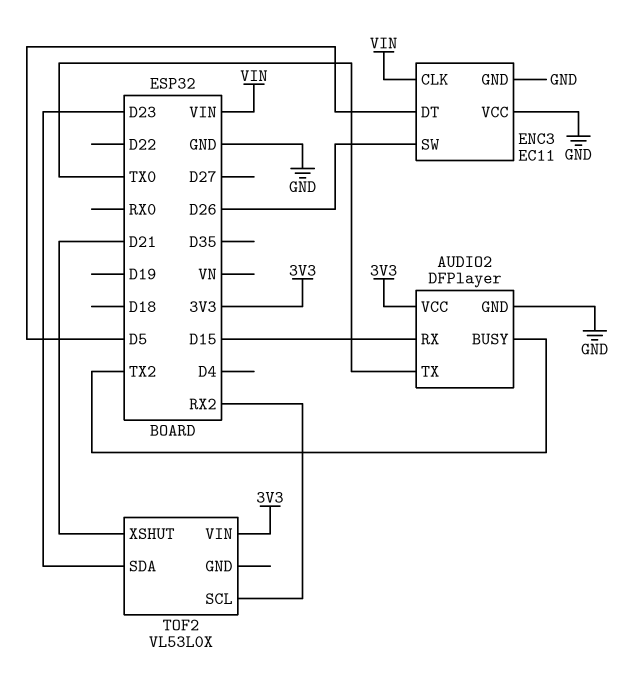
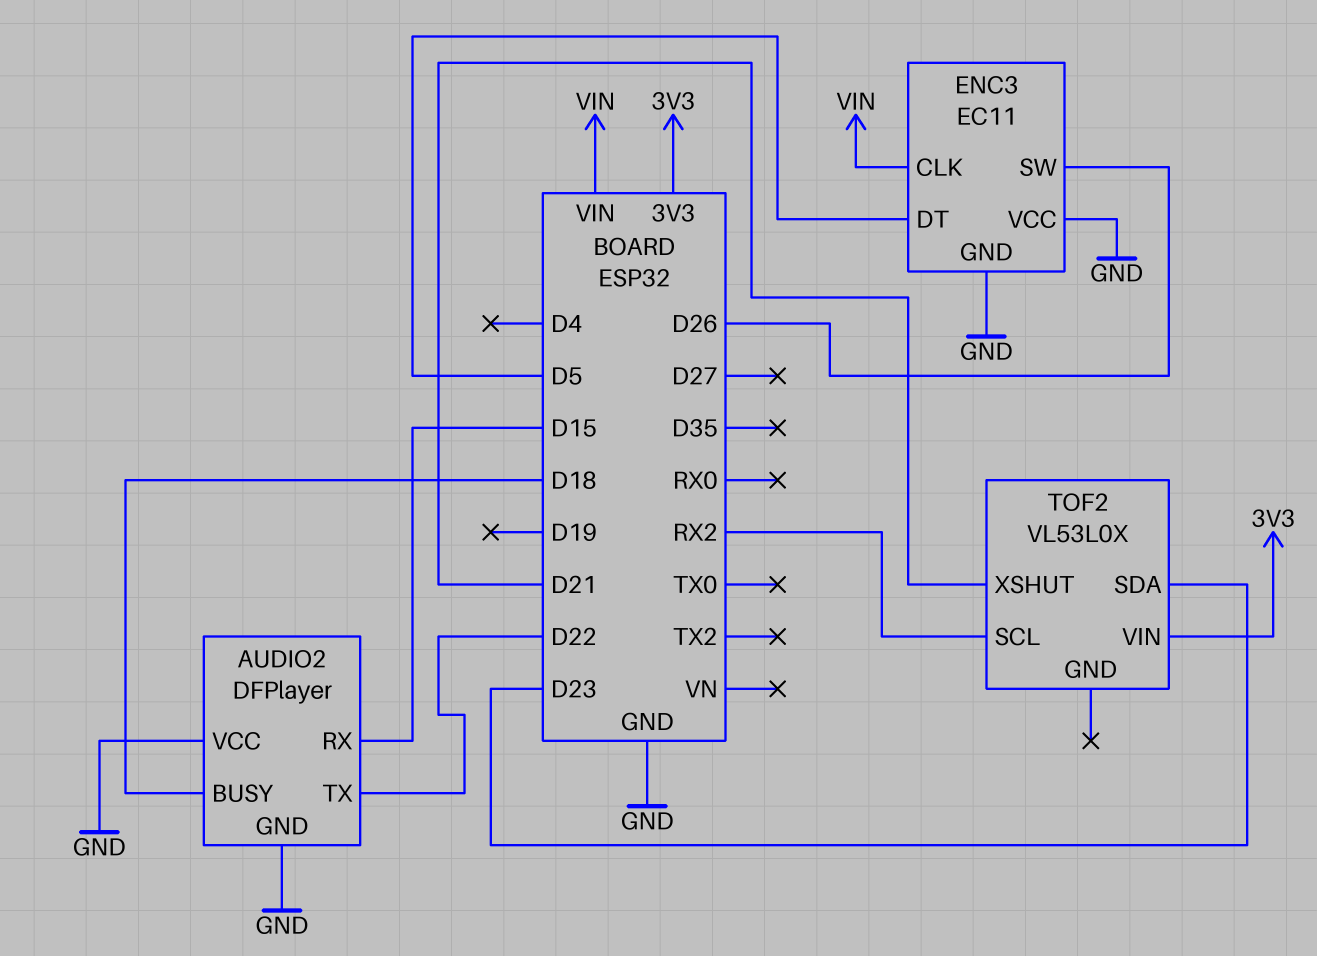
AUDIO2 pin BUSY: TX2 -> D18
AUDIO2 pin TX: TX0 -> D22
AUDIO2 pin VCC: 3V3 -> GND

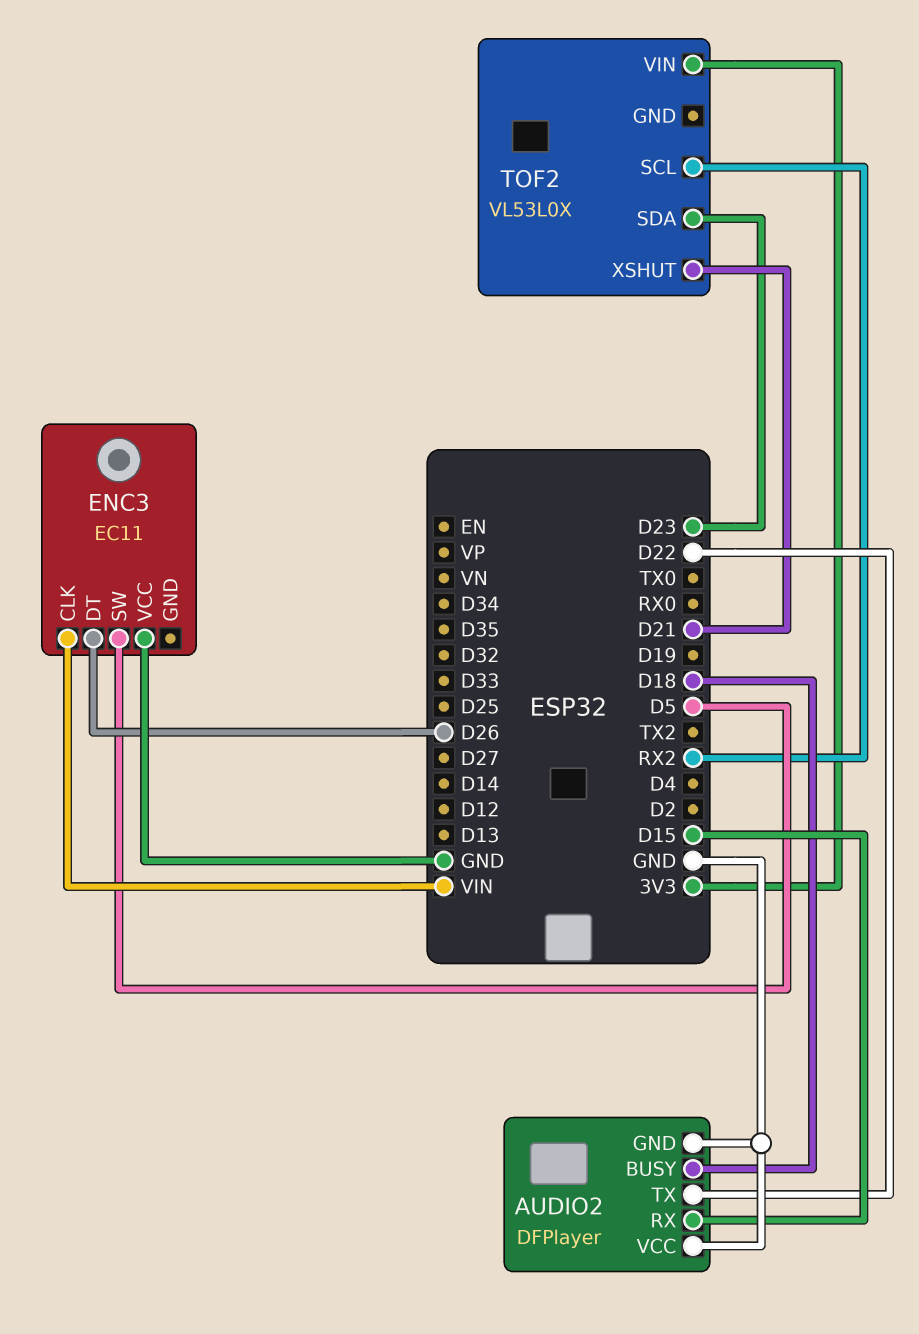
ENC3 pin DT: D5 -> D26
ENC3 pin GND: GND -> none
ENC3 pin SW: D26 -> D5

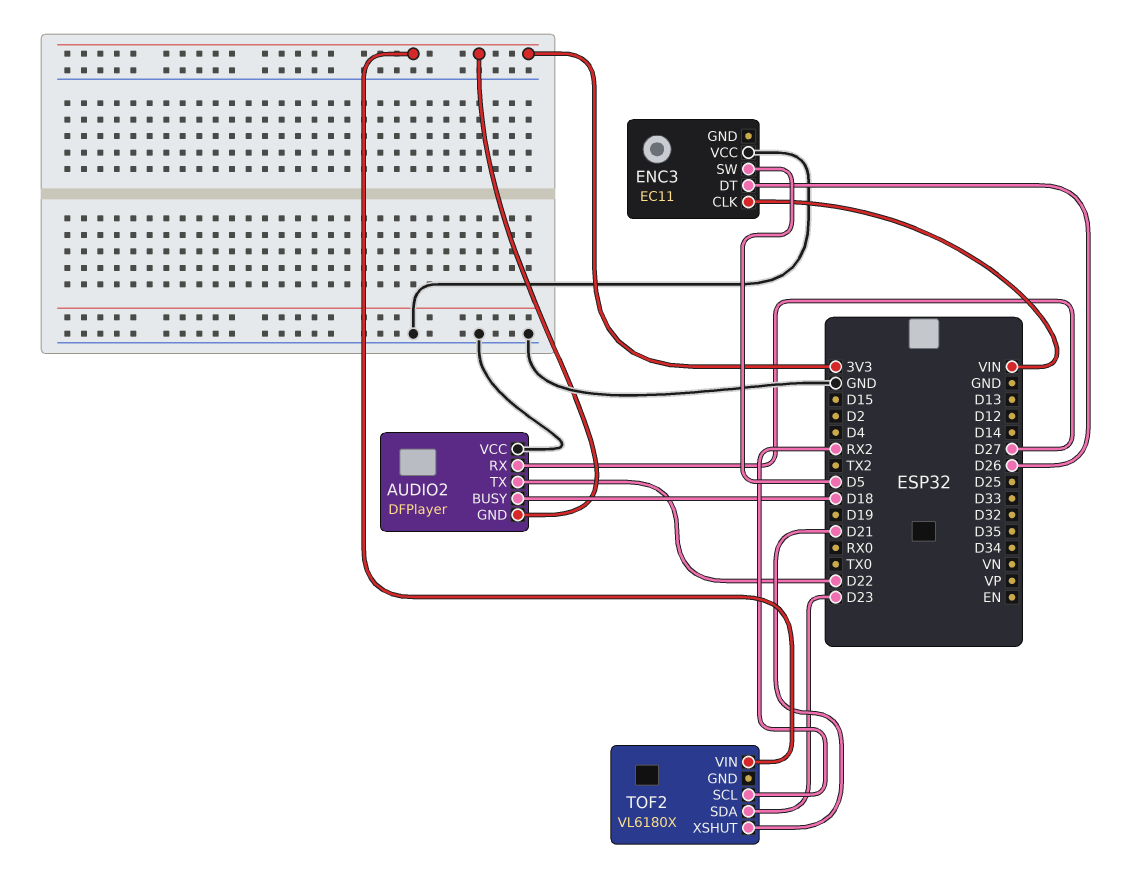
AUDIO2 pin GND: GND -> 3V3
AUDIO2 pin RX: D15 -> D27
TOF2: VL53L0X -> VL6180X

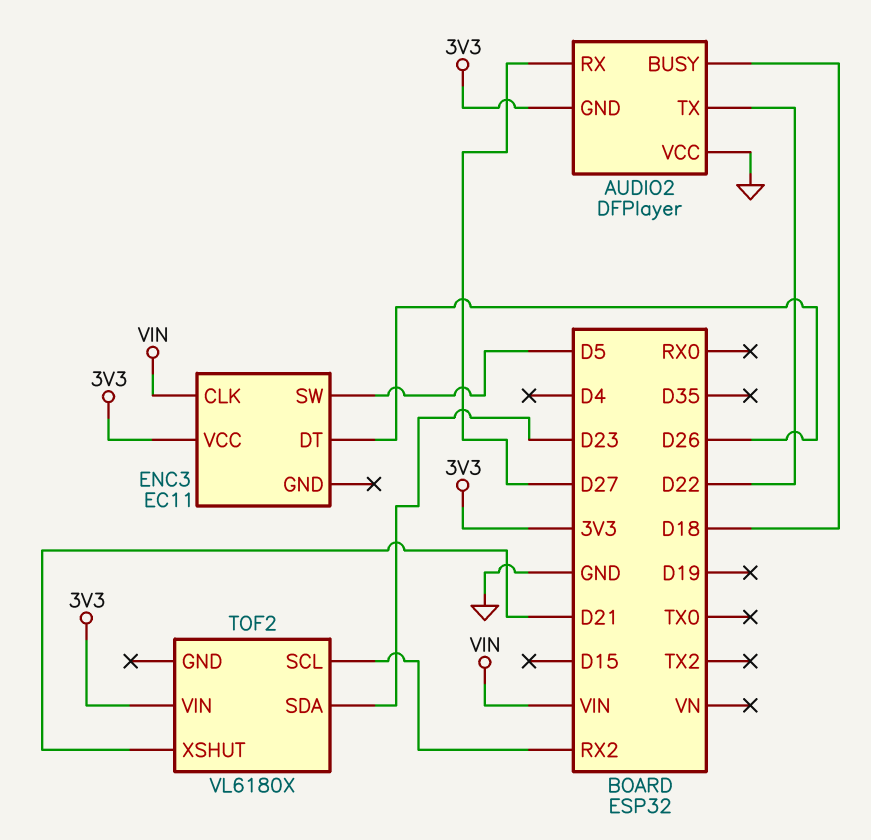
ENC3 pin VCC: GND -> 3V3

